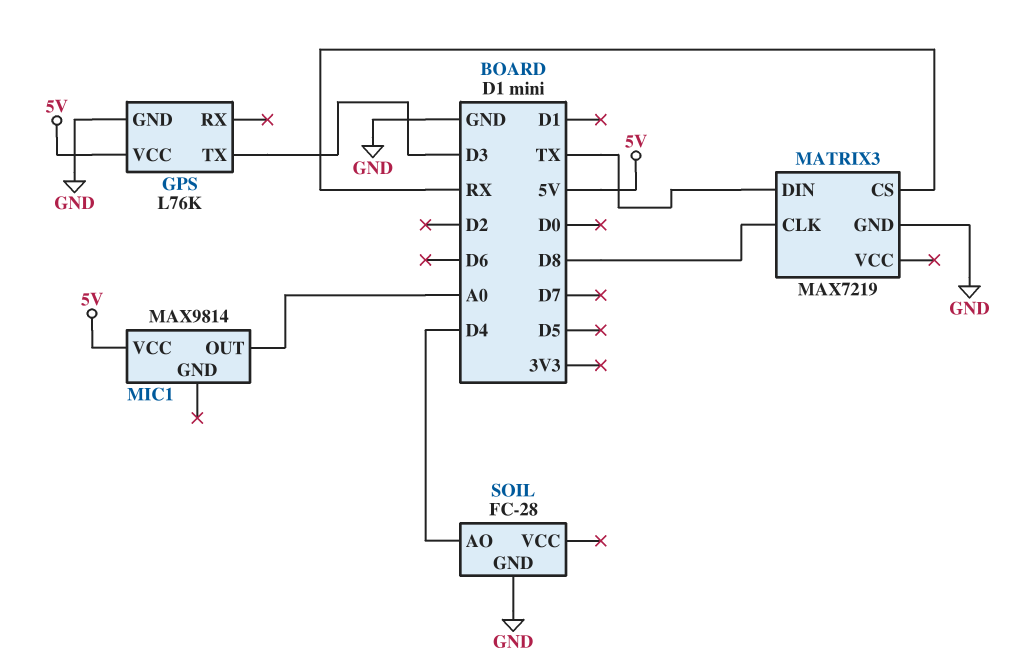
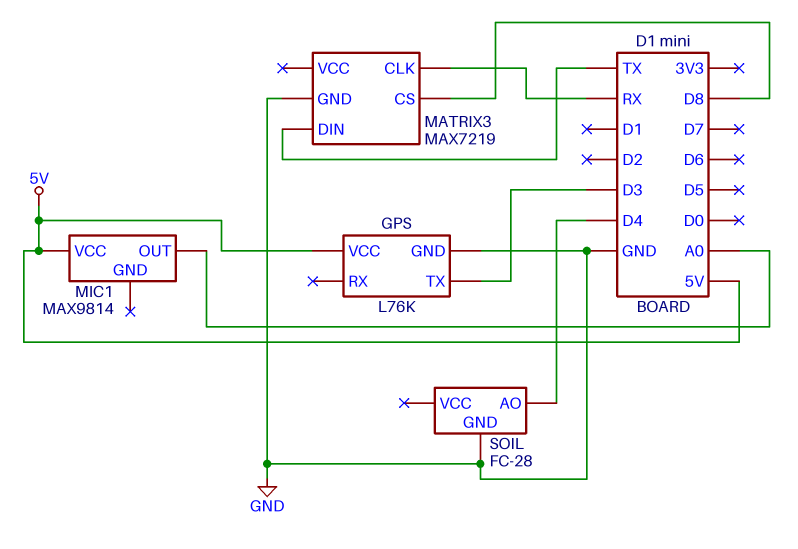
MATRIX3 pin CLK: D8 -> RX
MATRIX3 pin CS: RX -> D8

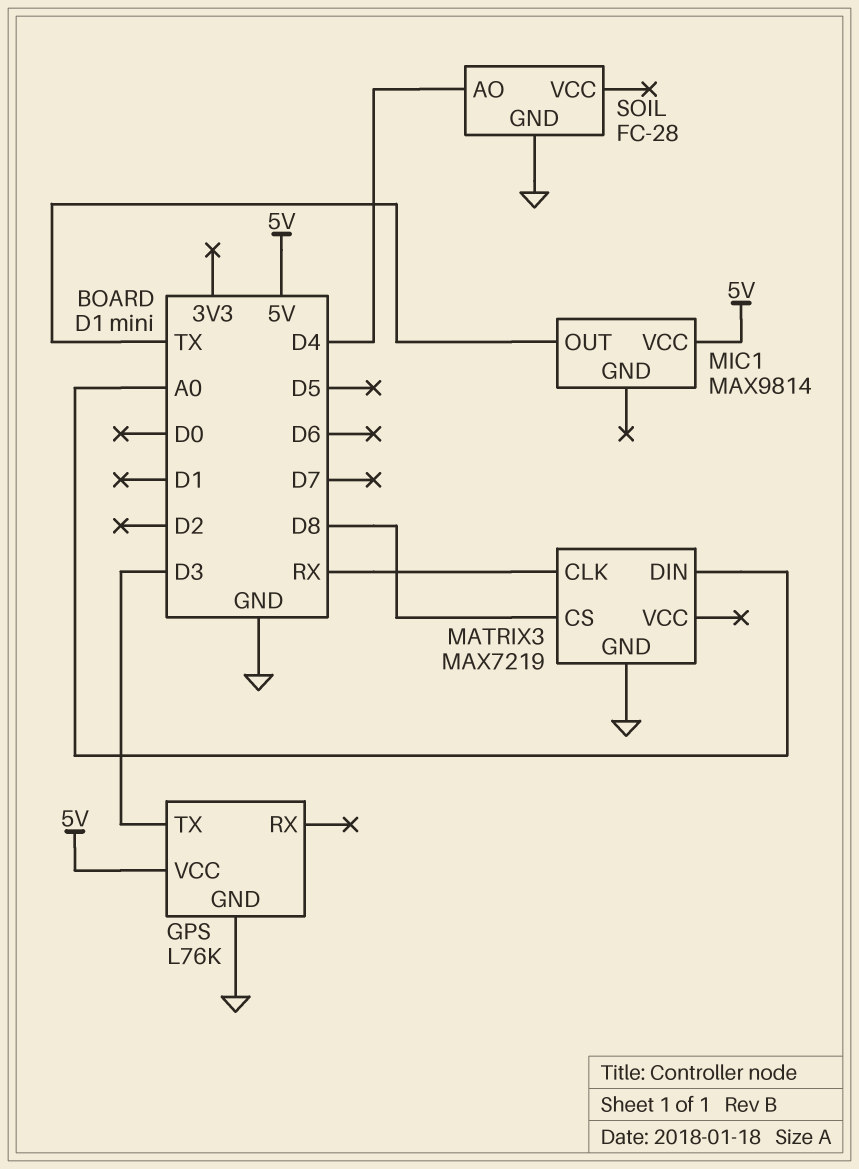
MATRIX3 pin DIN: TX -> A0
MIC1 pin OUT: A0 -> TX

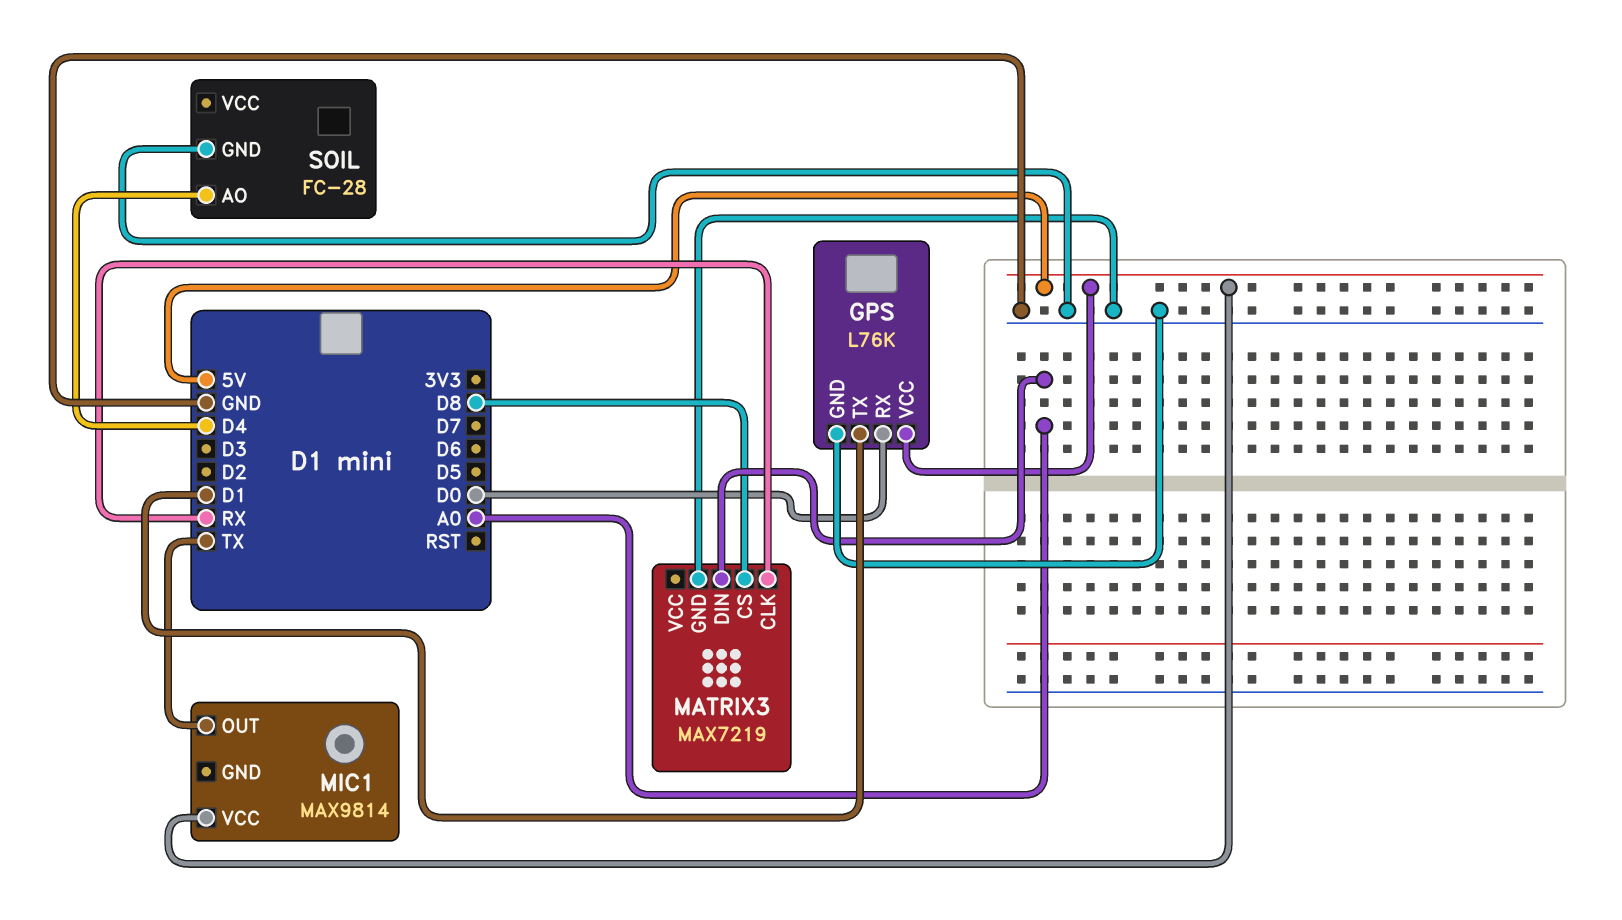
GPS pin RX: none -> D0
GPS pin TX: D3 -> D1

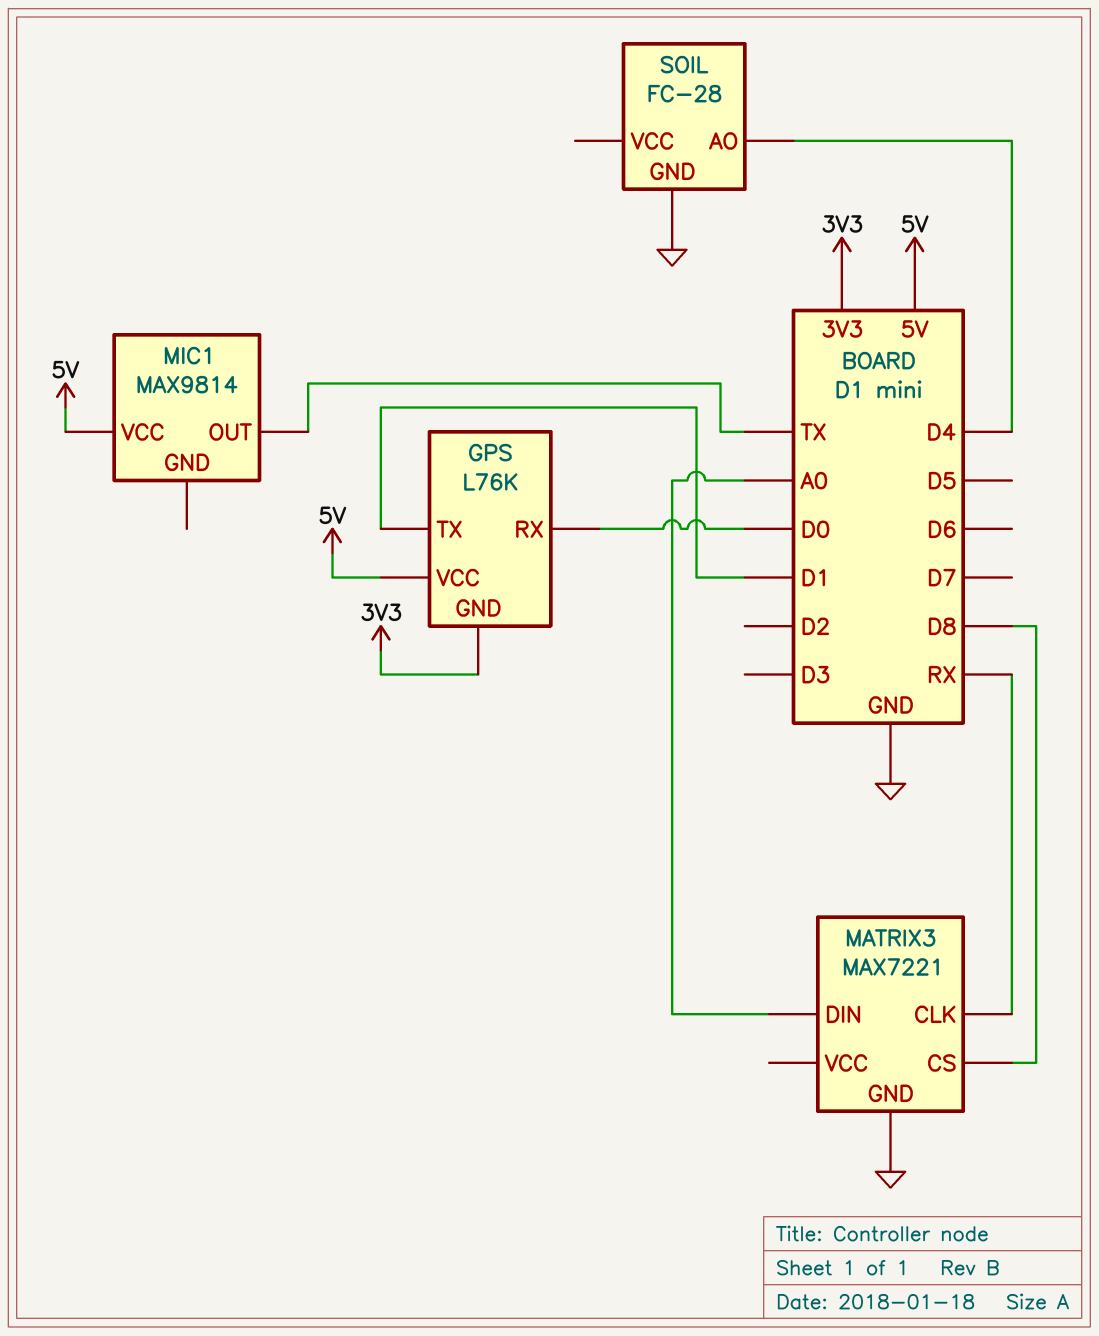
GPS pin GND: GND -> 3V3
MATRIX3: MAX7219 -> MAX7221

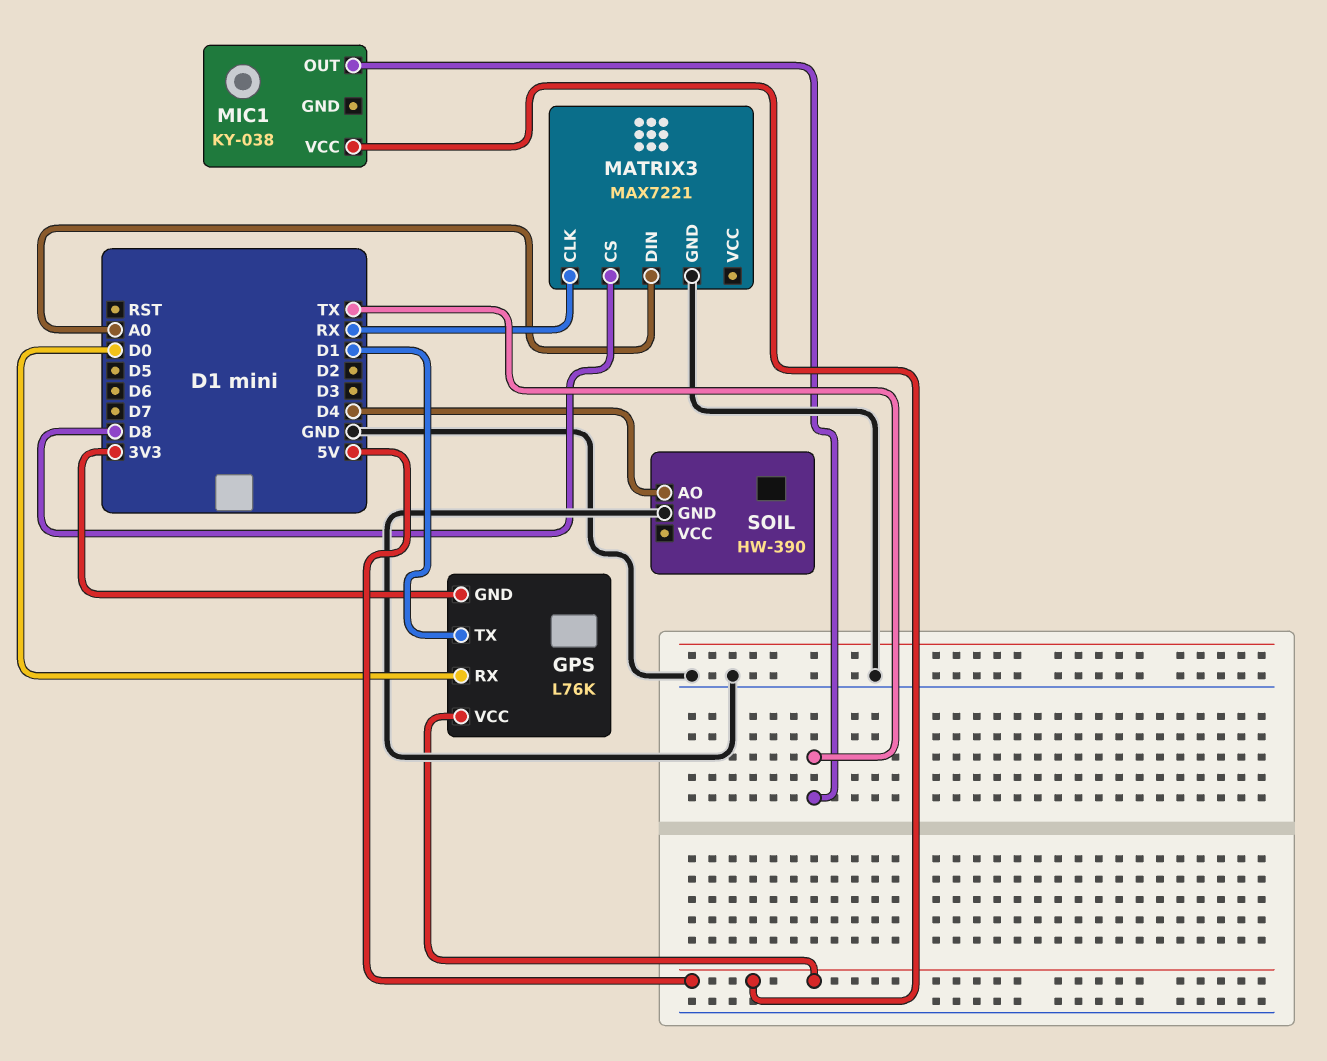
MIC1: MAX9814 -> KY-038
SOIL: FC-28 -> HW-390

